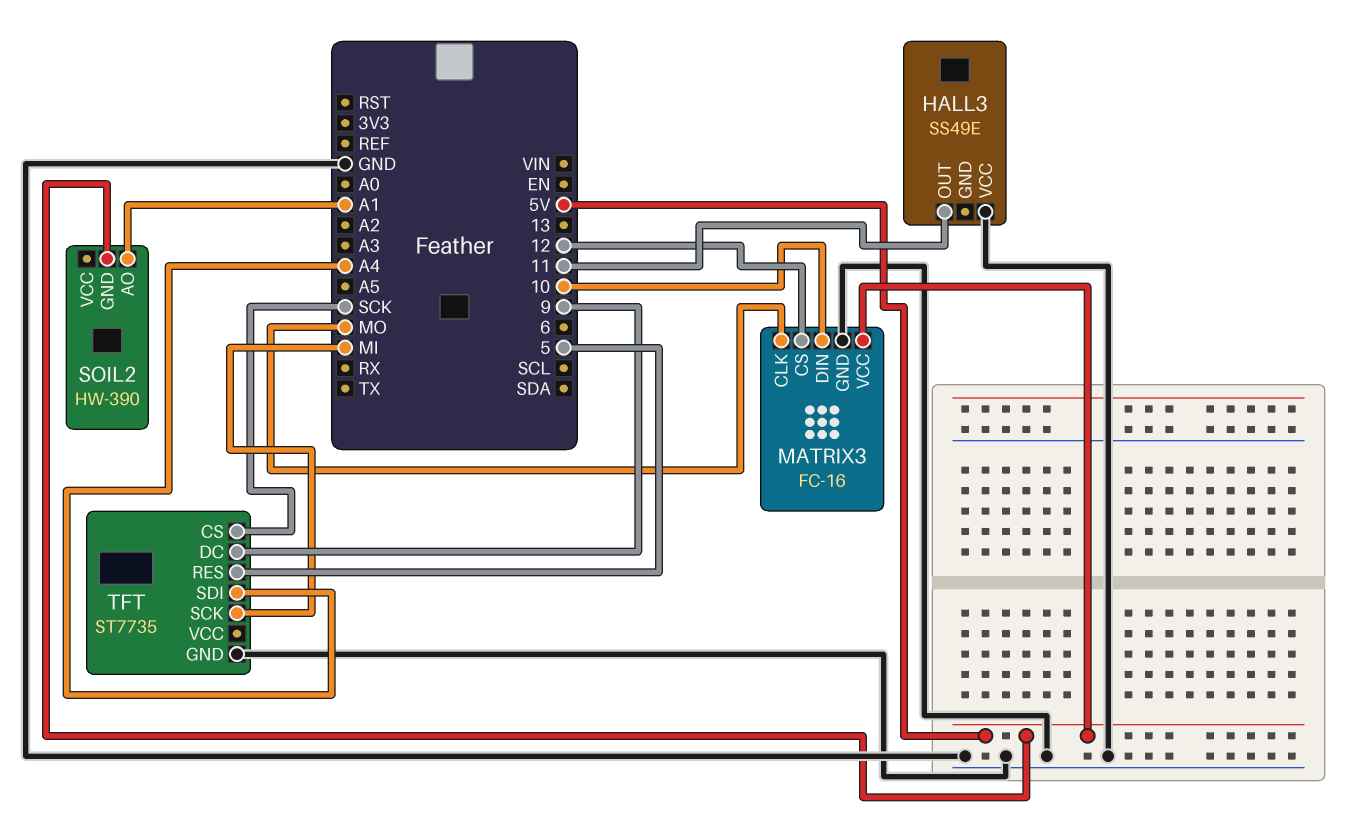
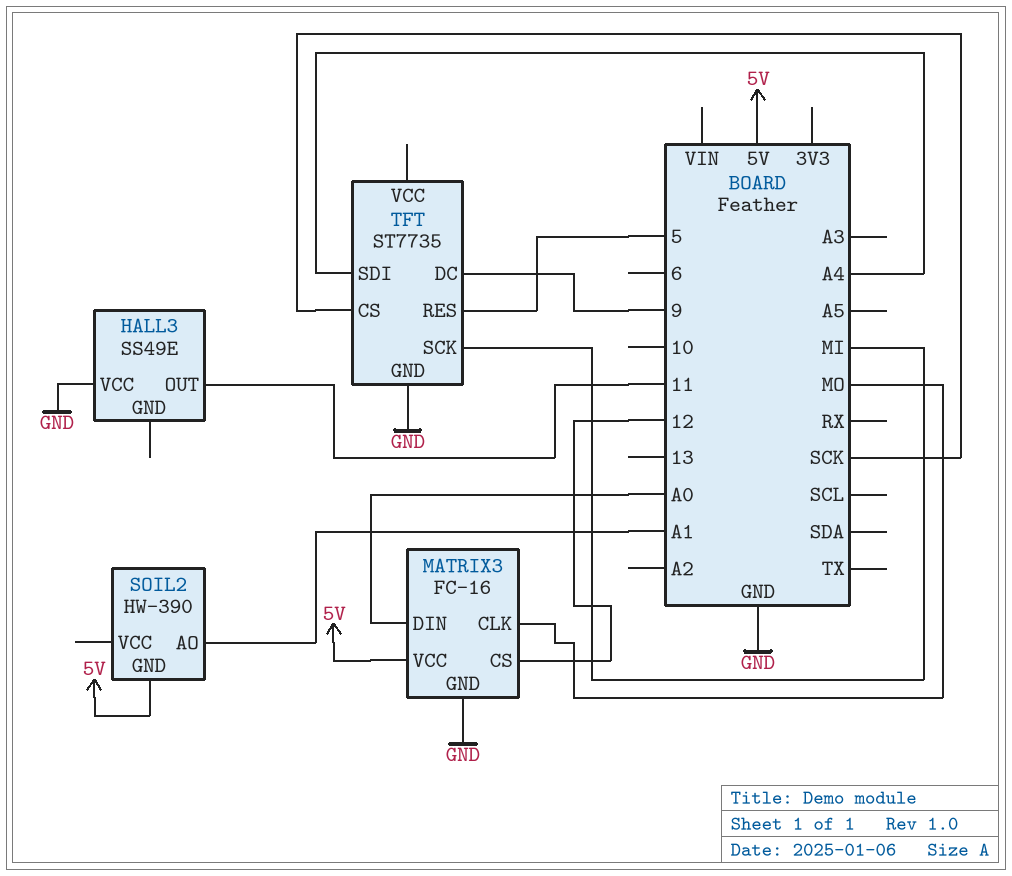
MATRIX3 pin DIN: 10 -> A0

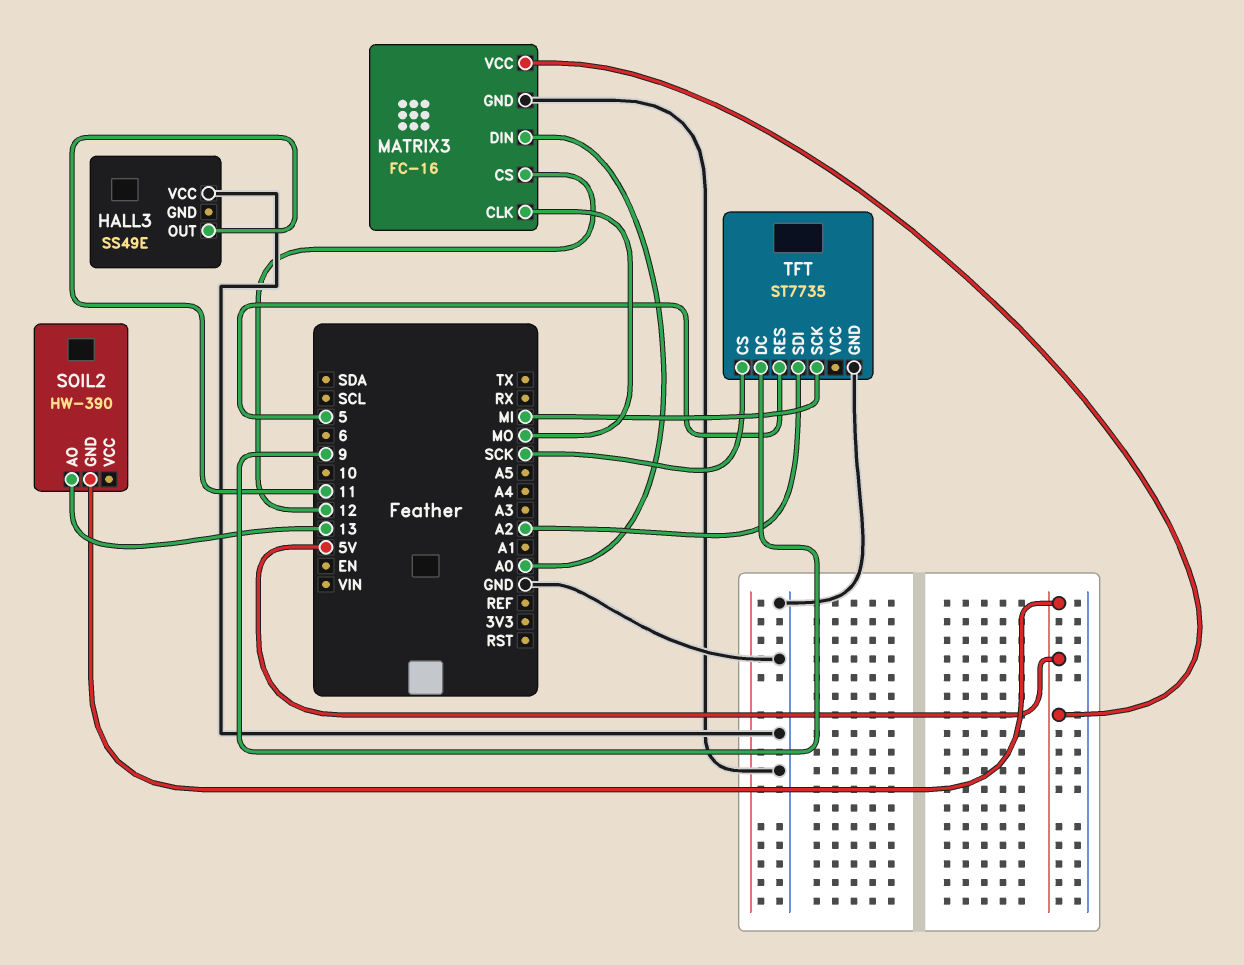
SOIL2 pin AO: A1 -> 13
TFT pin SDI: A4 -> A2

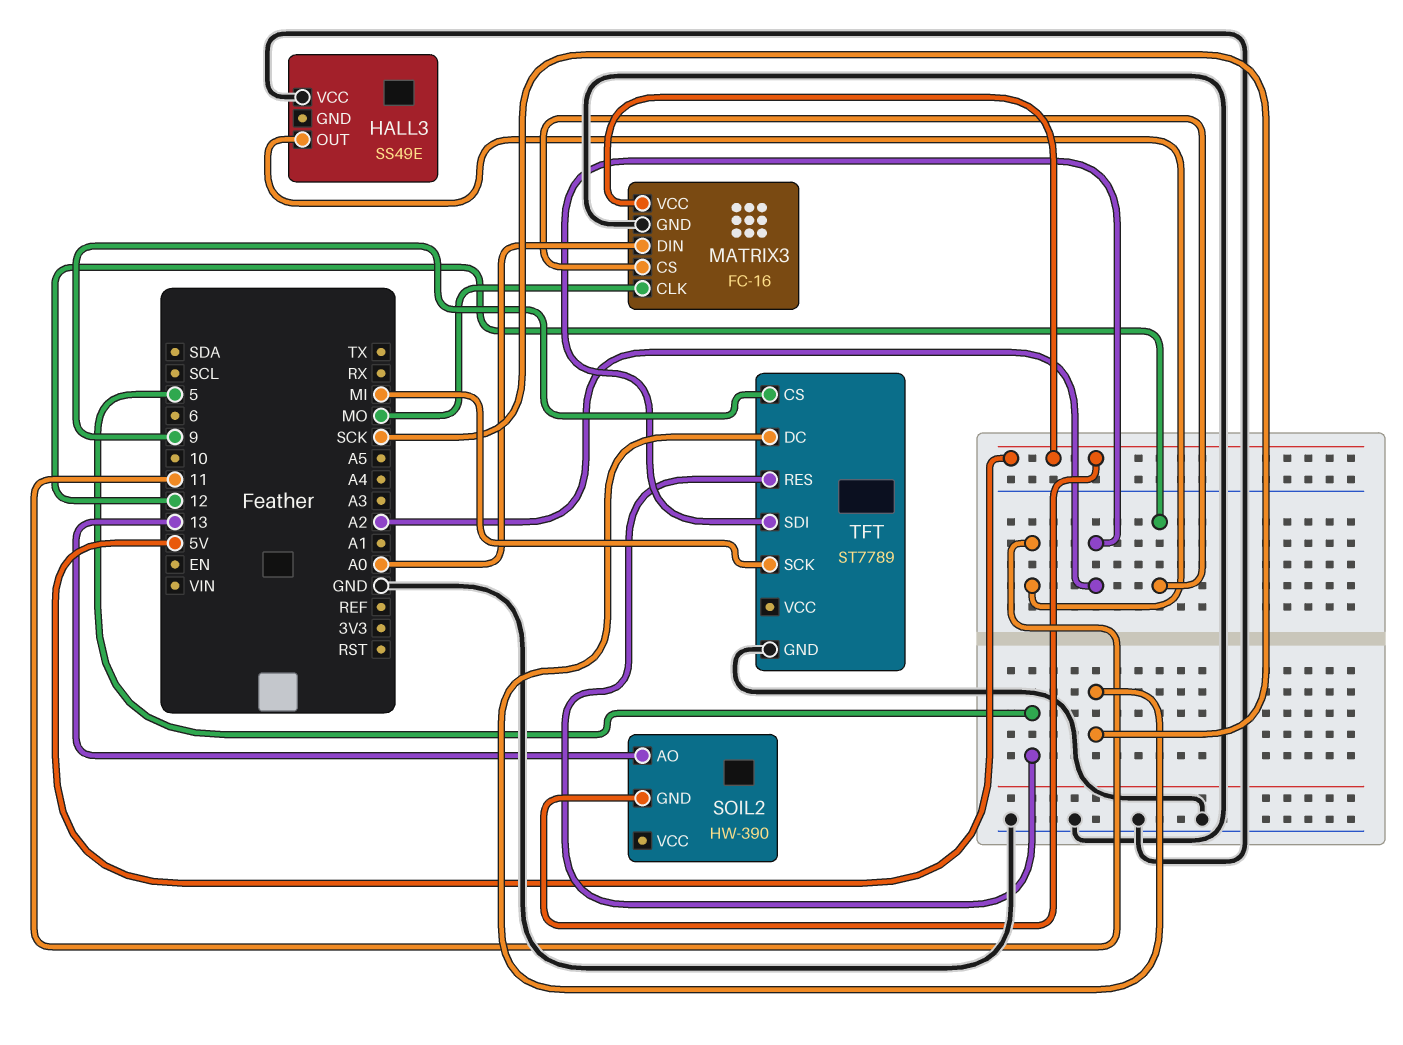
TFT: ST7735 -> ST7789
TFT pin CS: SCK -> 9
TFT pin DC: 9 -> SCK

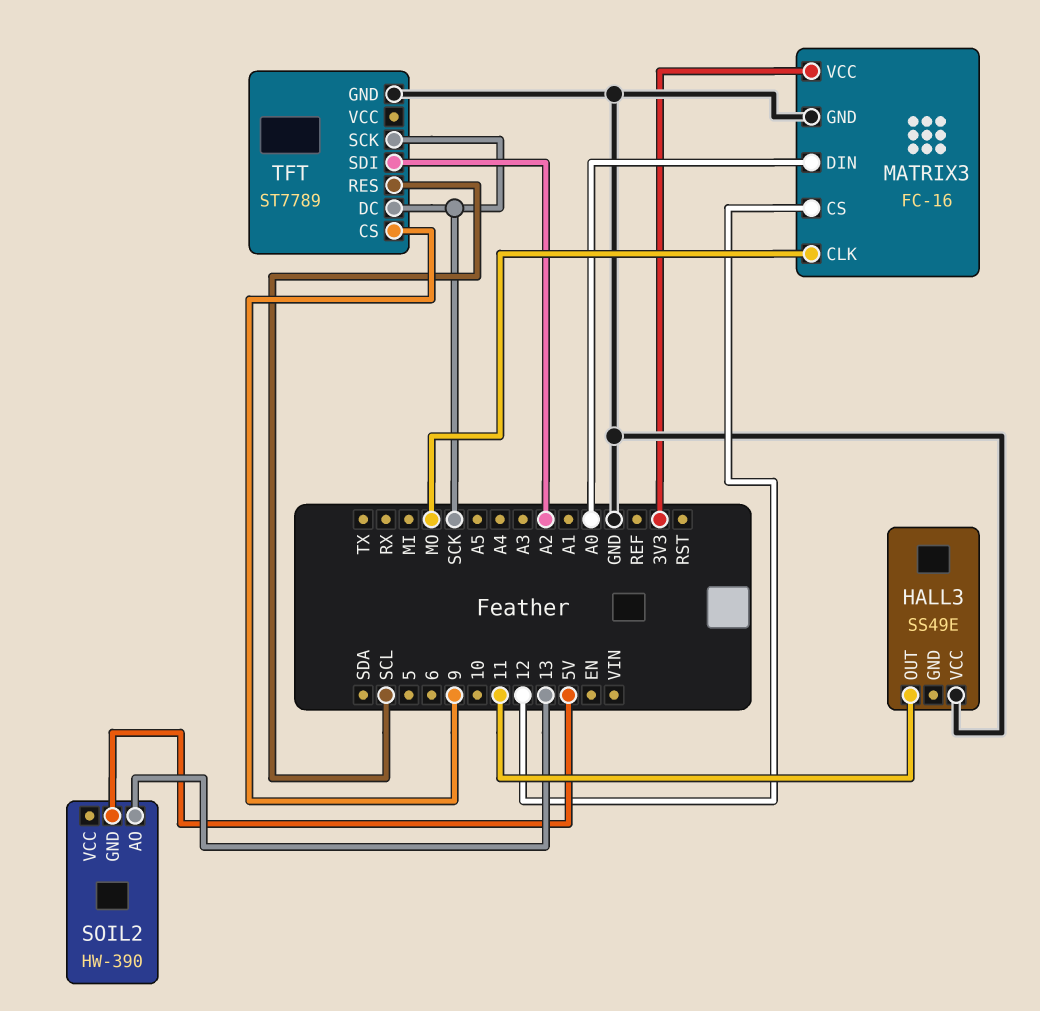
MATRIX3 pin VCC: 5V -> 3V3
TFT pin RES: 5 -> SCL
TFT pin SCK: MI -> SCK

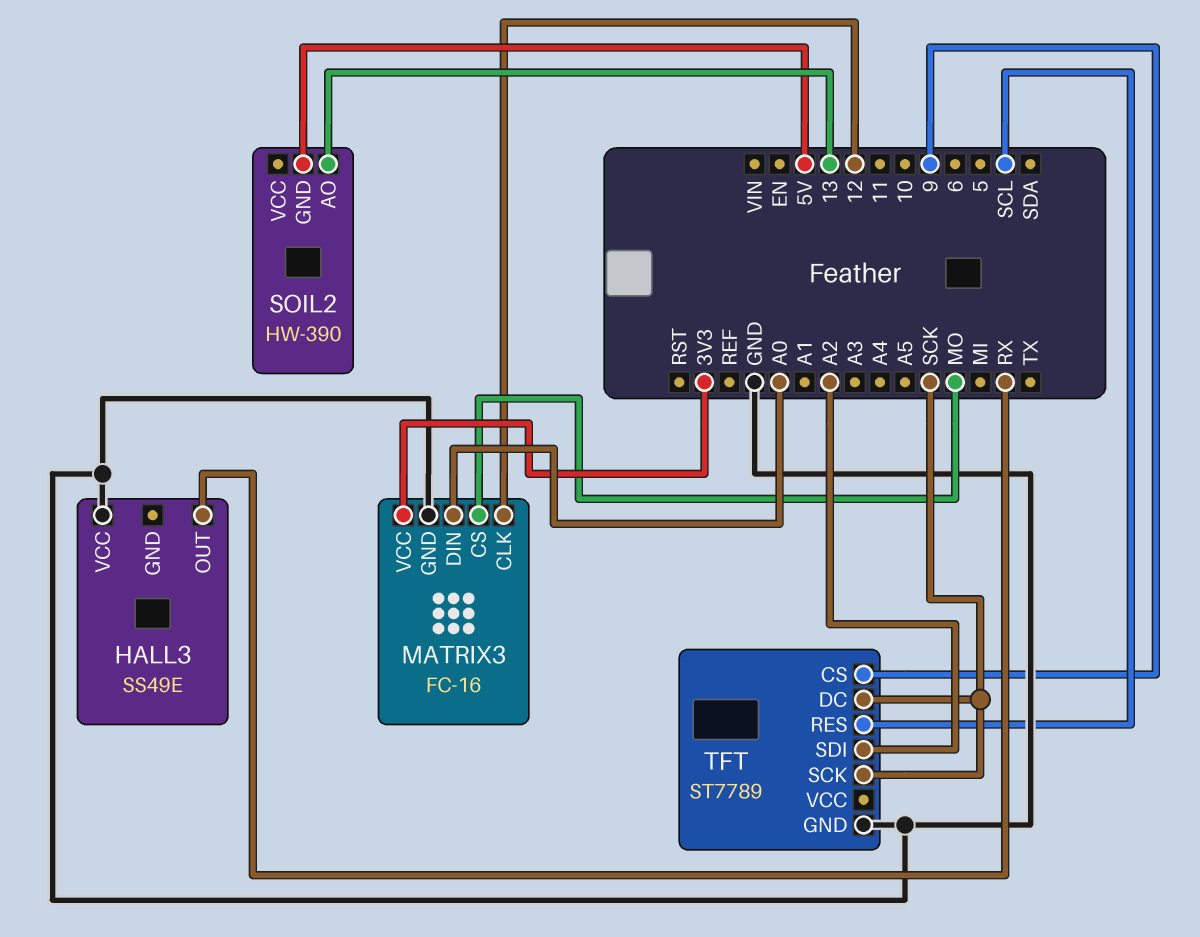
HALL3 pin OUT: 11 -> RX
MATRIX3 pin CLK: MO -> 12
MATRIX3 pin CS: 12 -> MO

